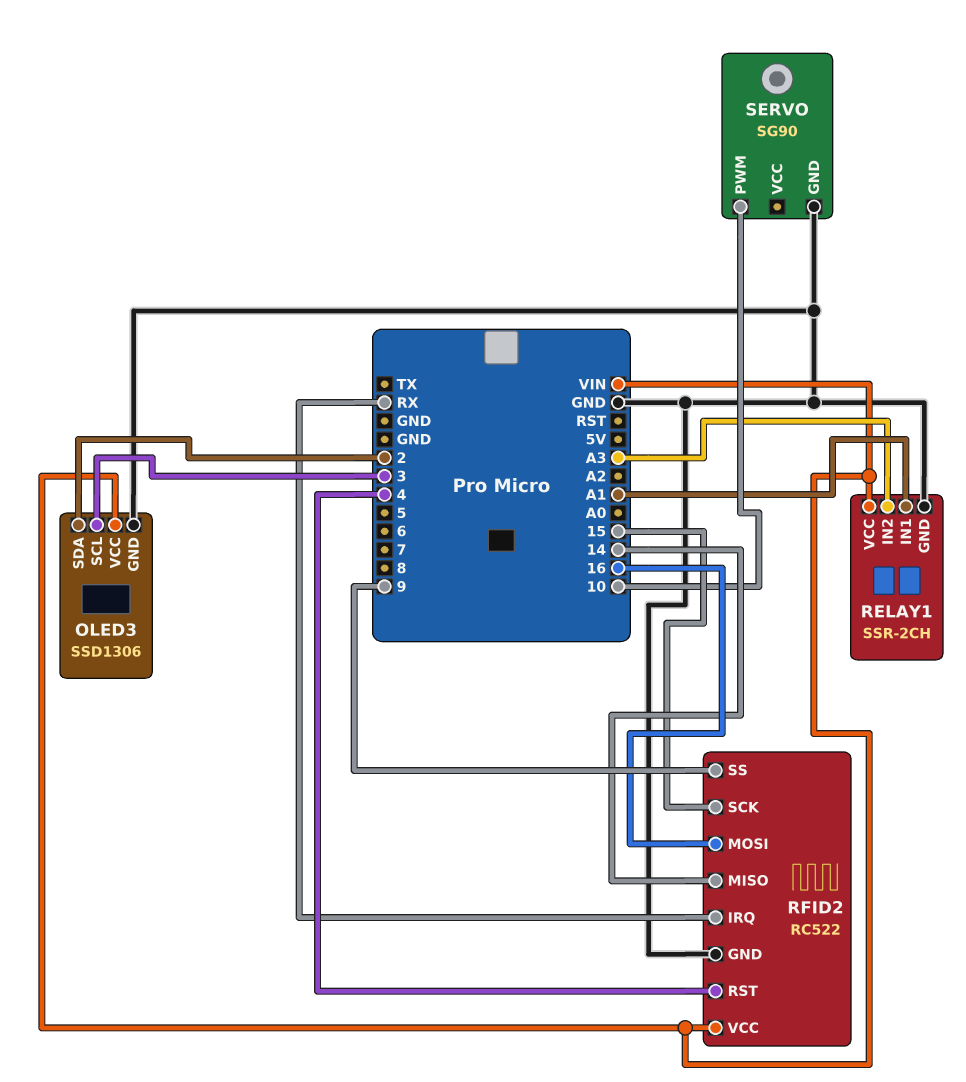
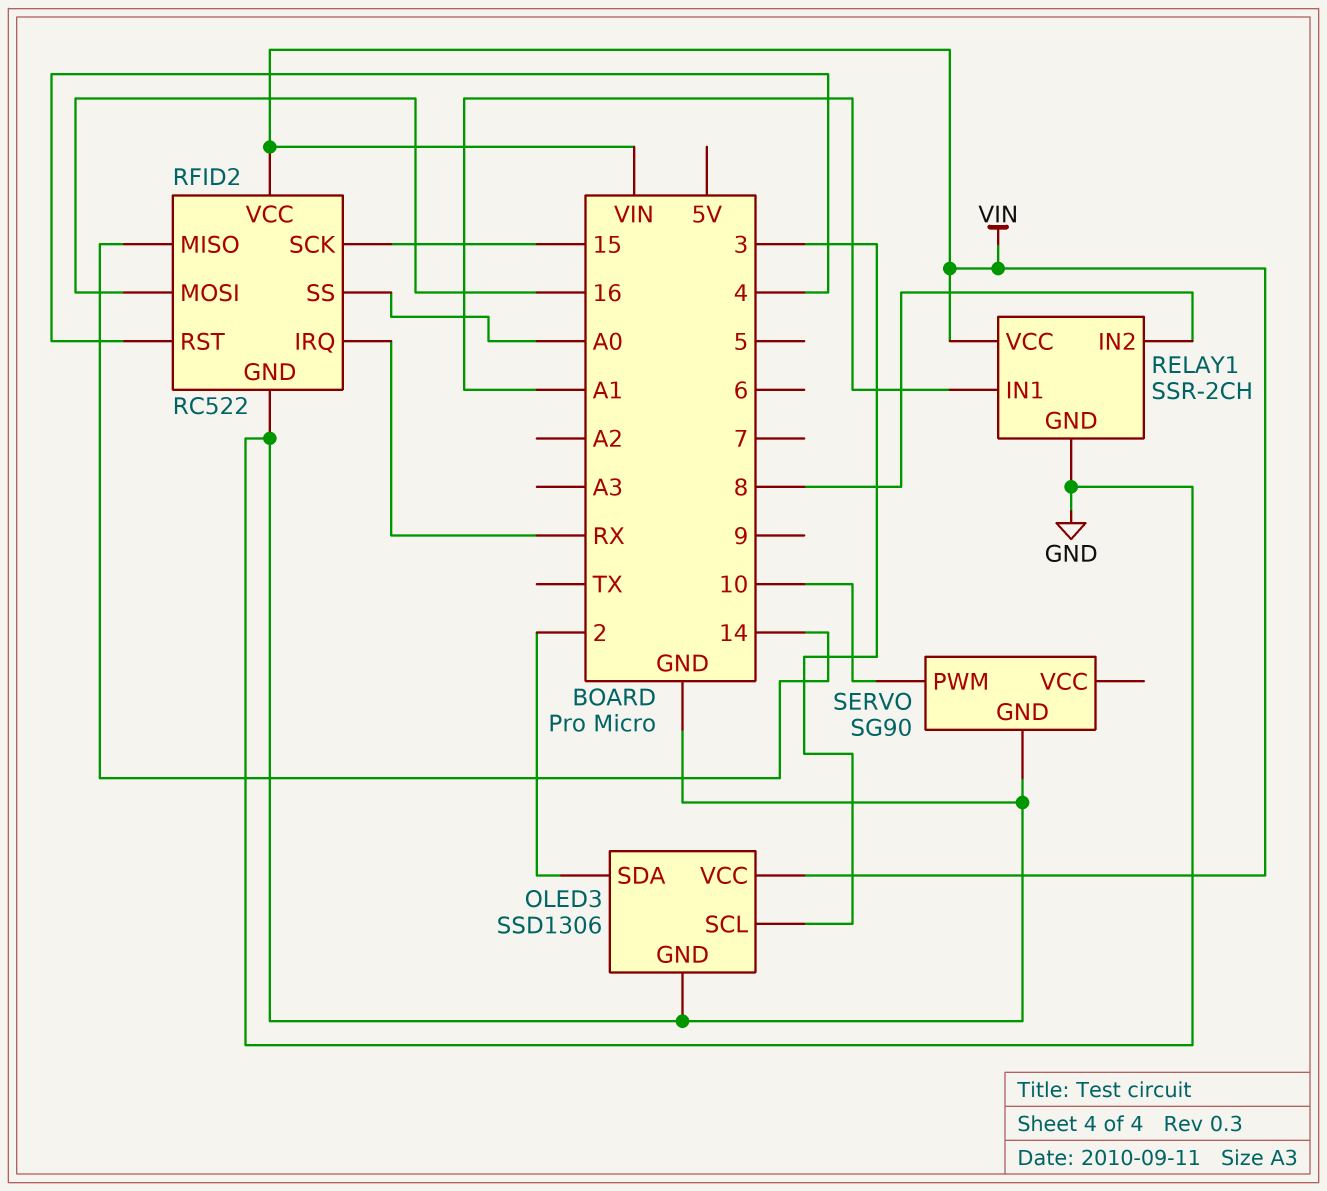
RELAY1 pin IN2: A3 -> 8
RFID2 pin SS: 9 -> A0

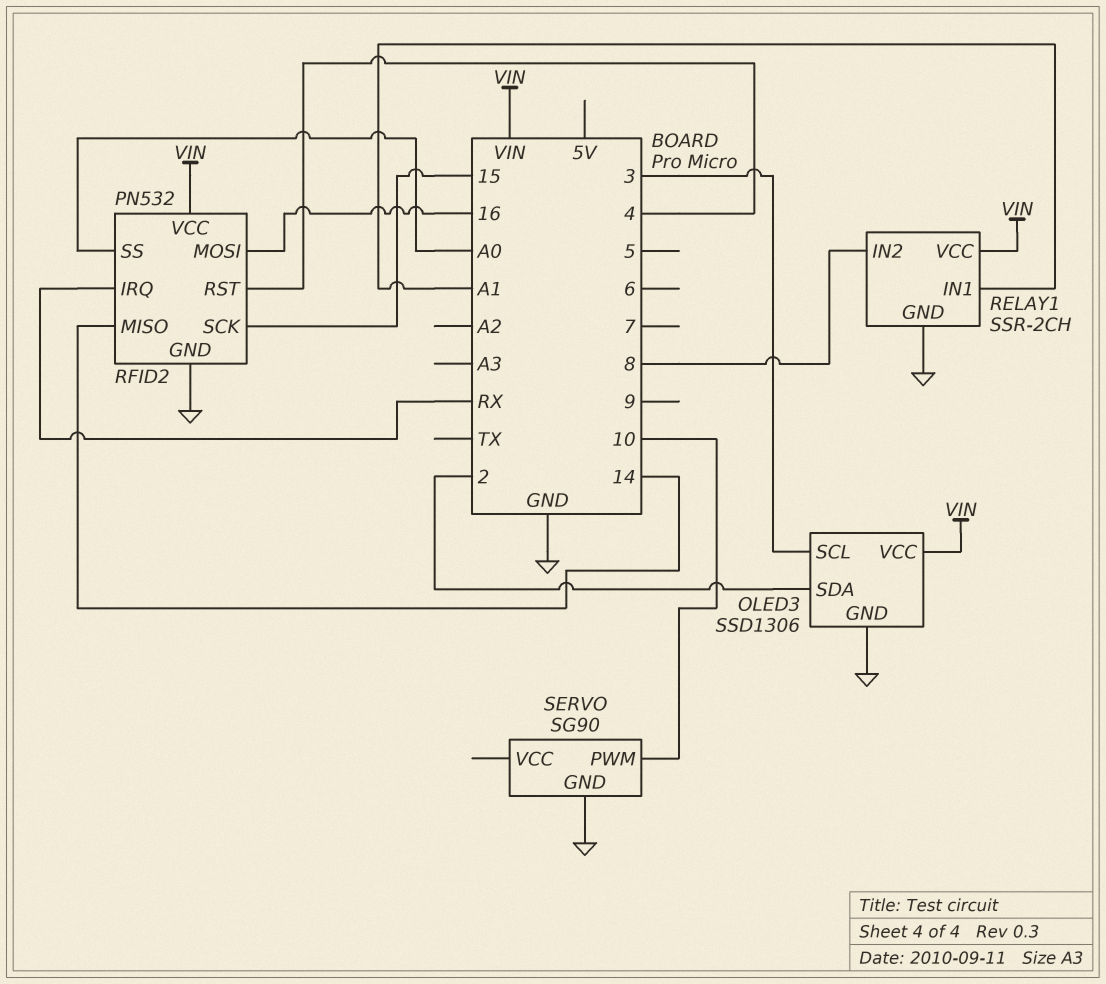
RFID2: RC522 -> PN532

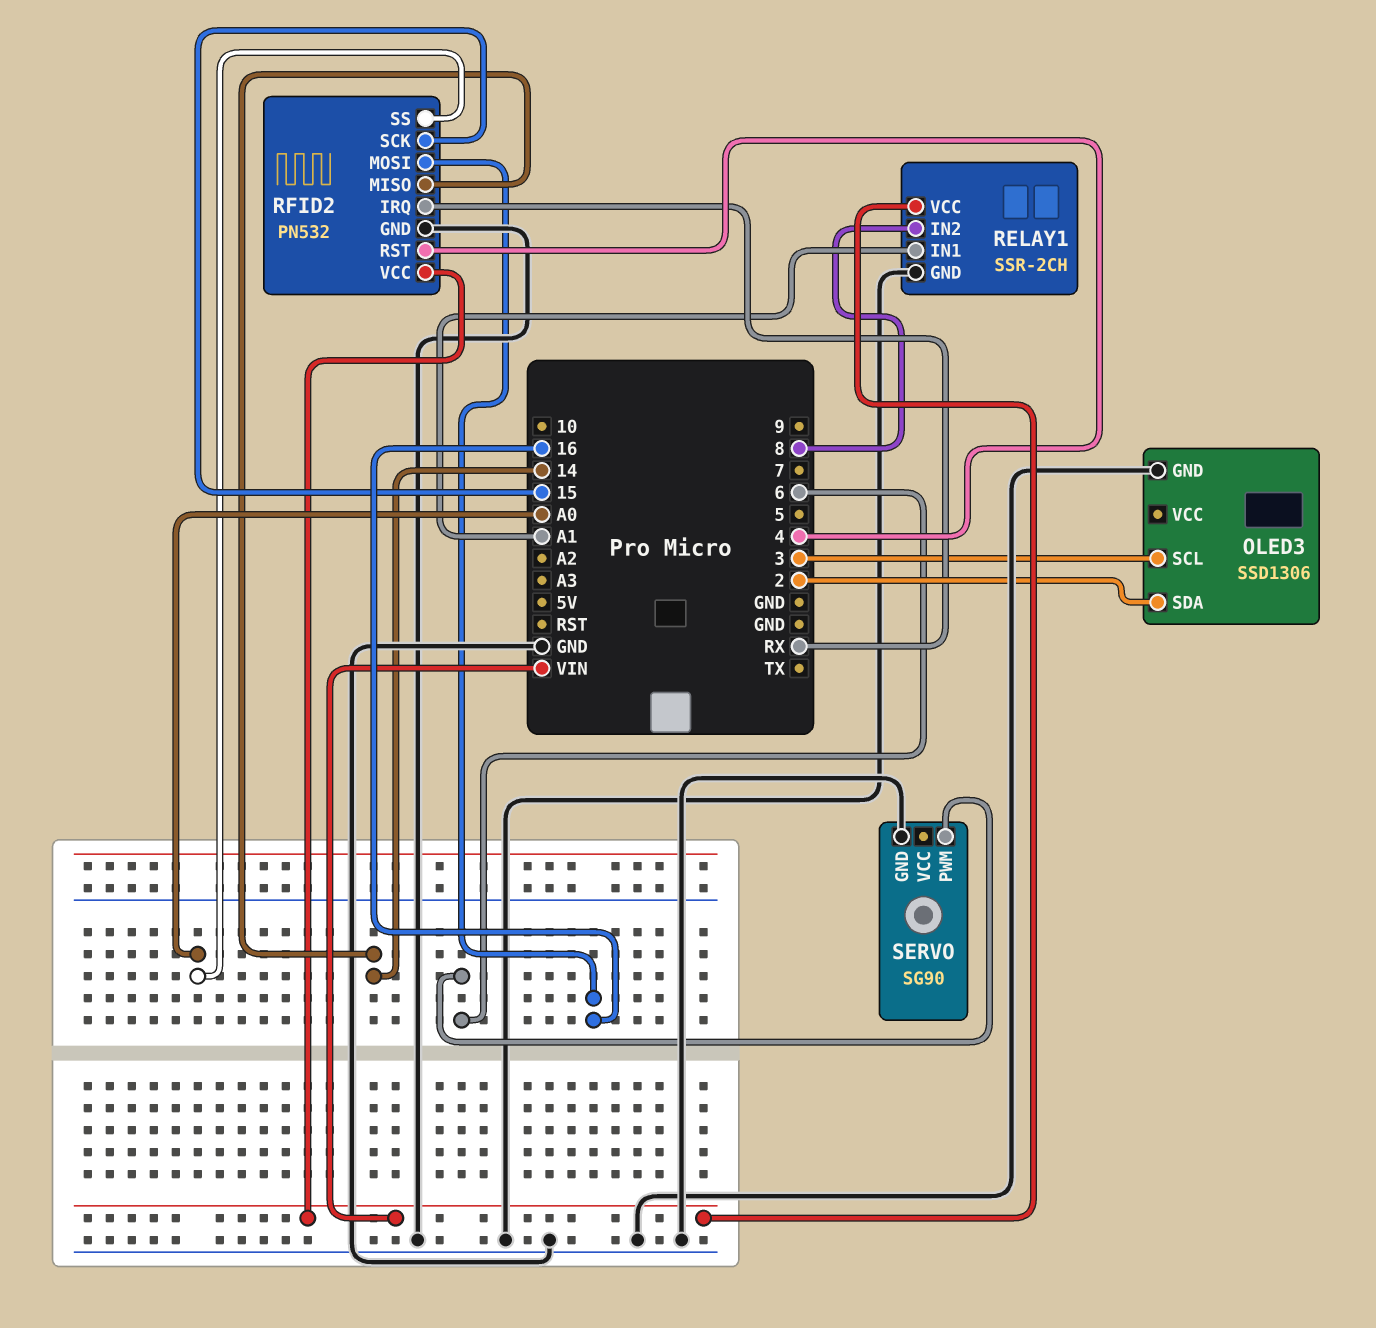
OLED3 pin VCC: VIN -> none
SERVO pin PWM: 10 -> 6

